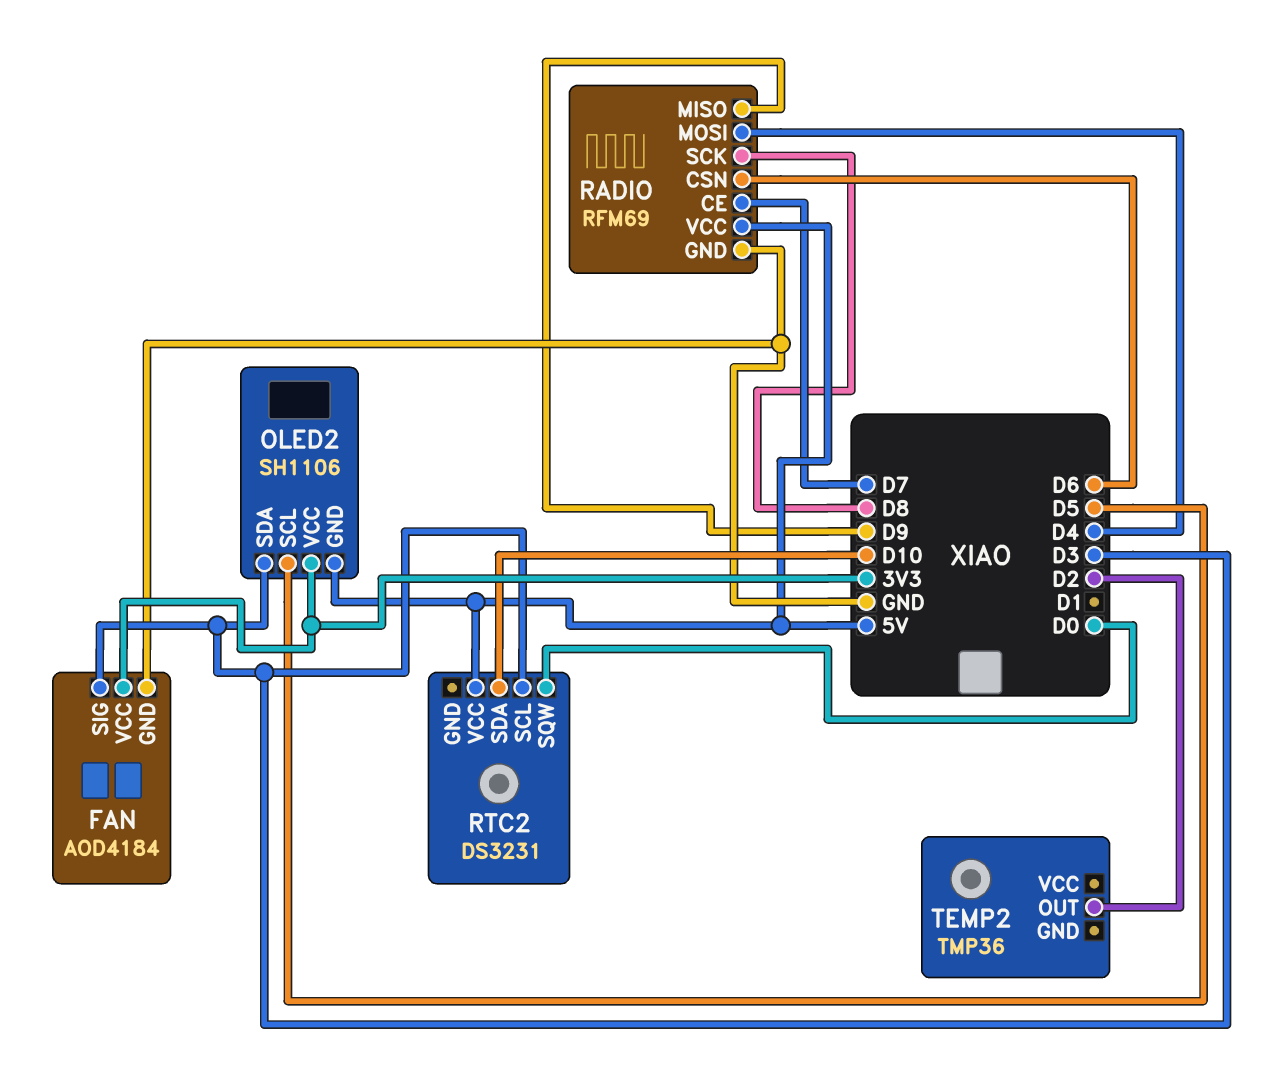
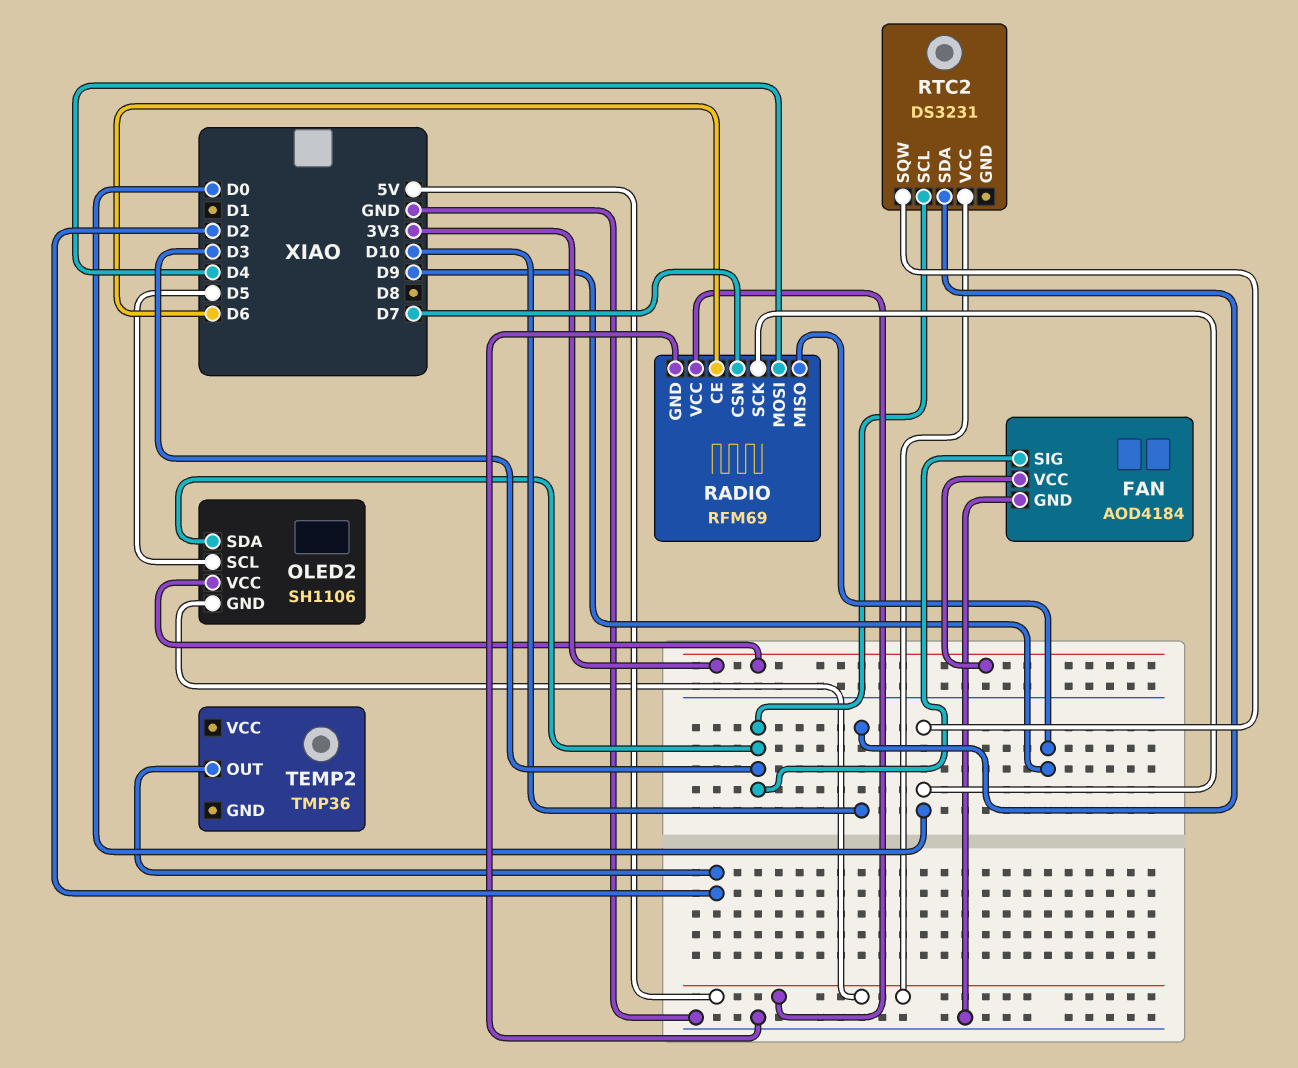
RADIO pin CE: D7 -> D6
RADIO pin CSN: D6 -> D7
RADIO pin SCK: D8 -> D0

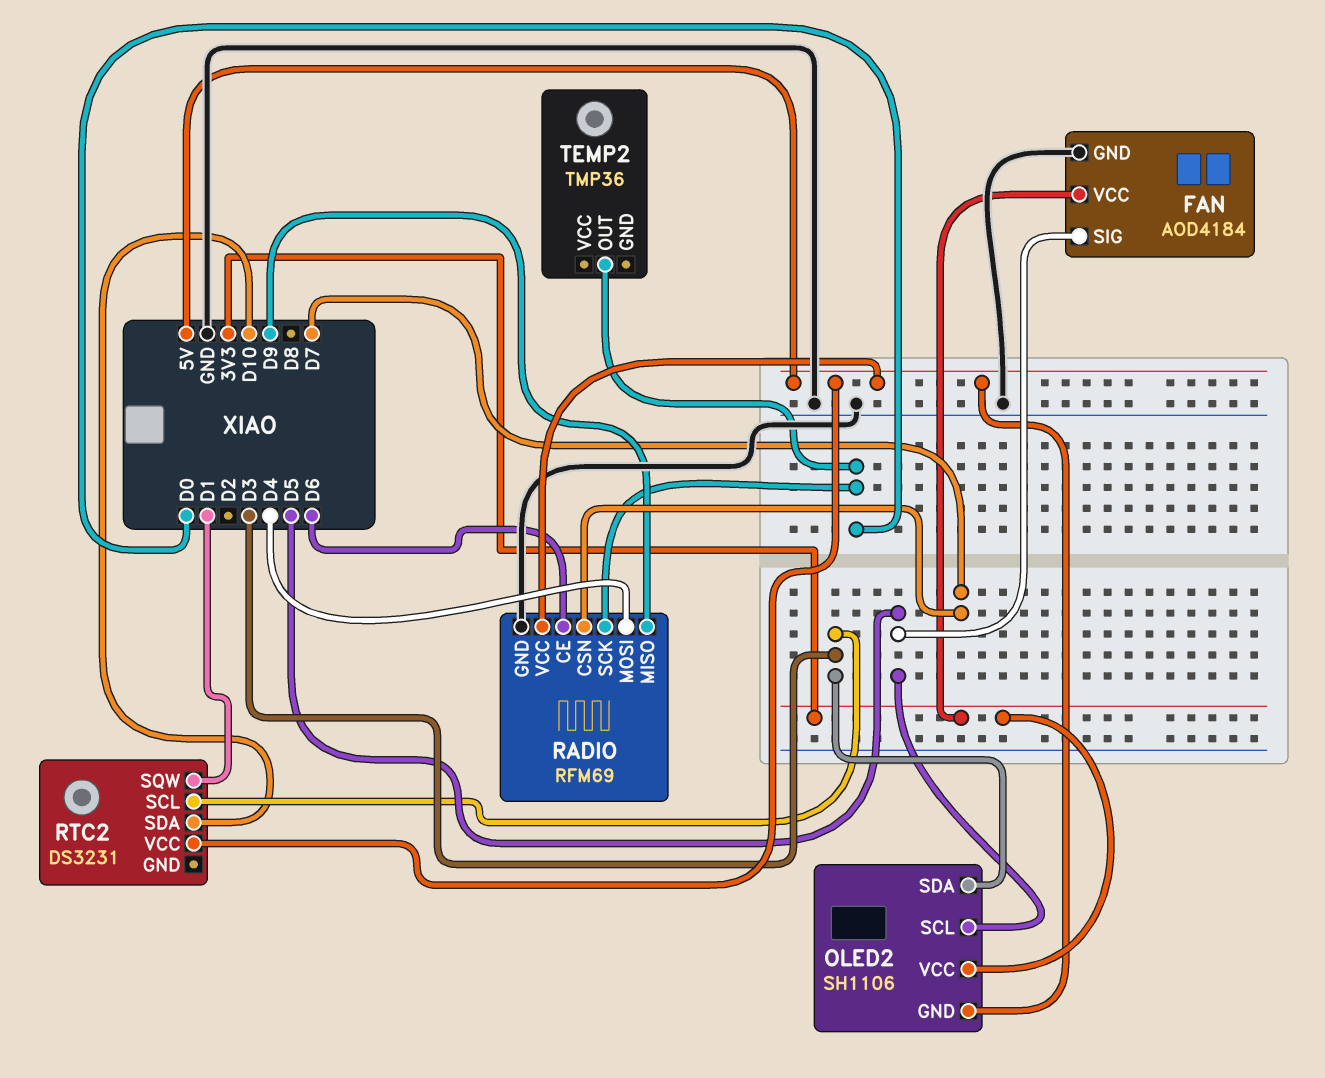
FAN pin SIG: D3 -> D5
RTC2 pin SQW: D0 -> D1
TEMP2 pin OUT: D2 -> D0

